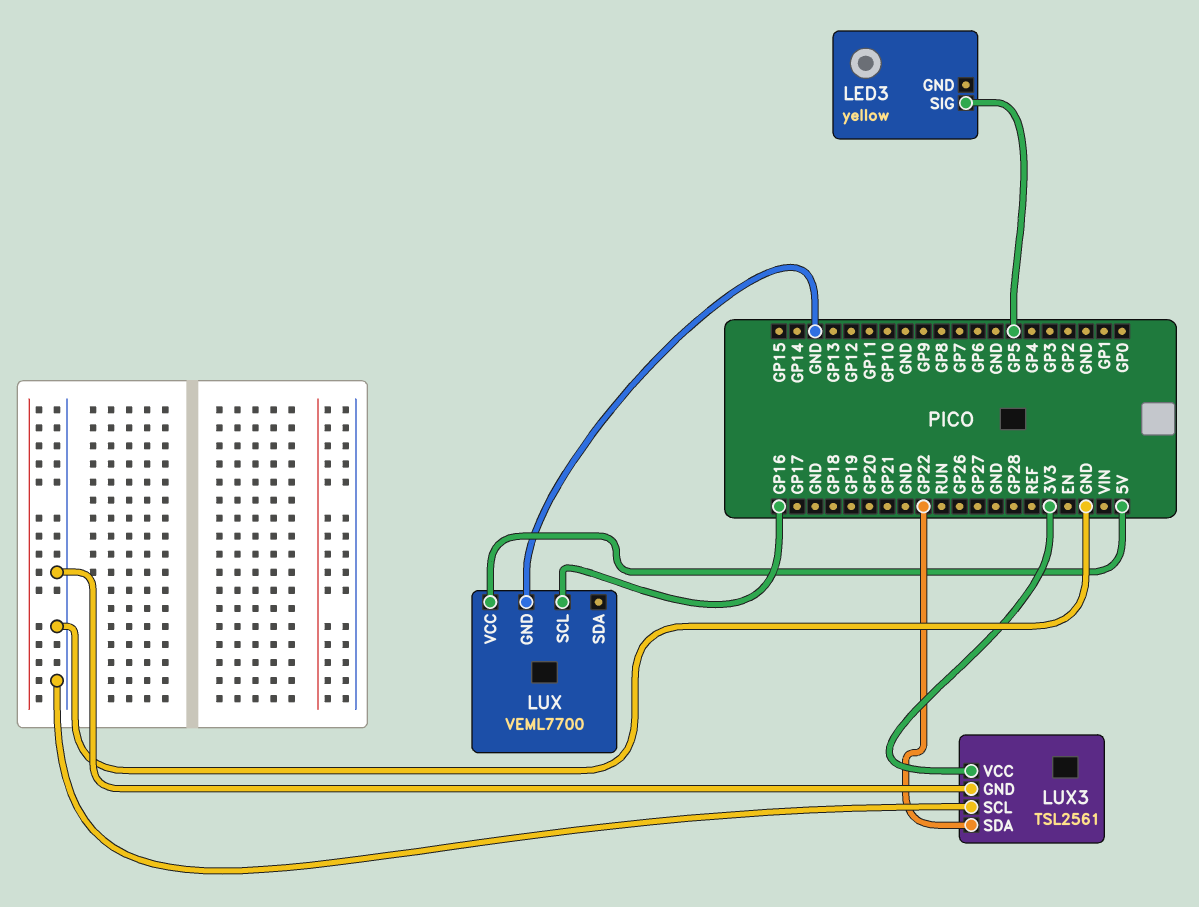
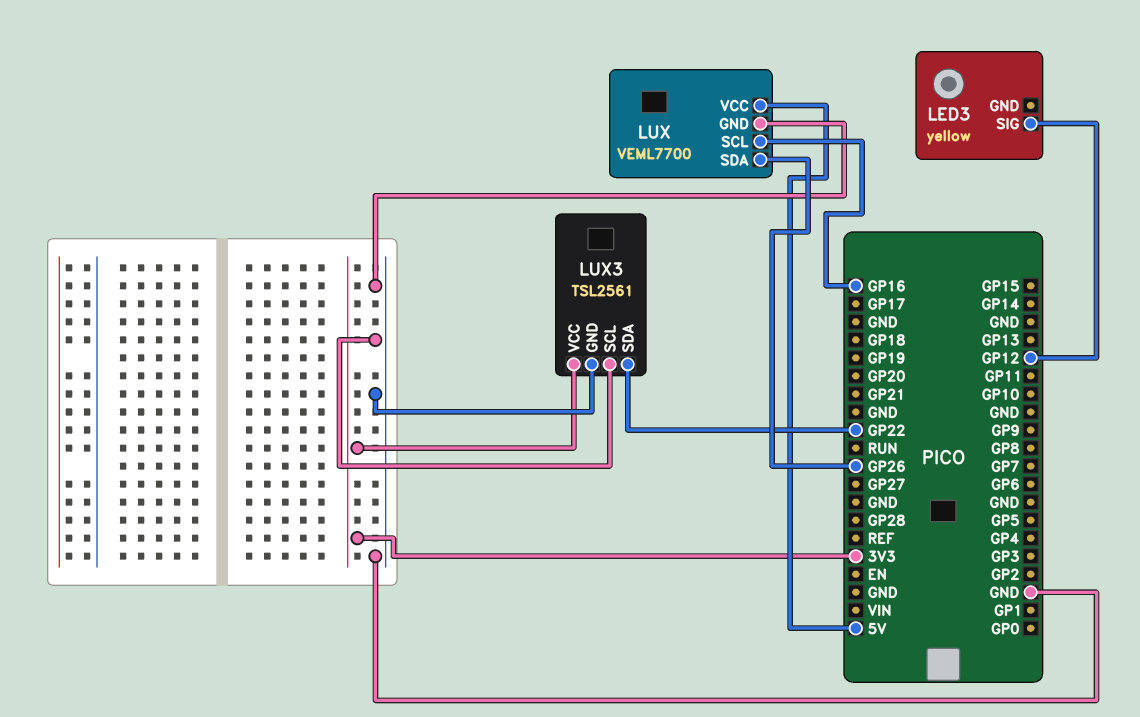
LED3 pin SIG: GP5 -> GP12
LUX pin SDA: none -> GP26

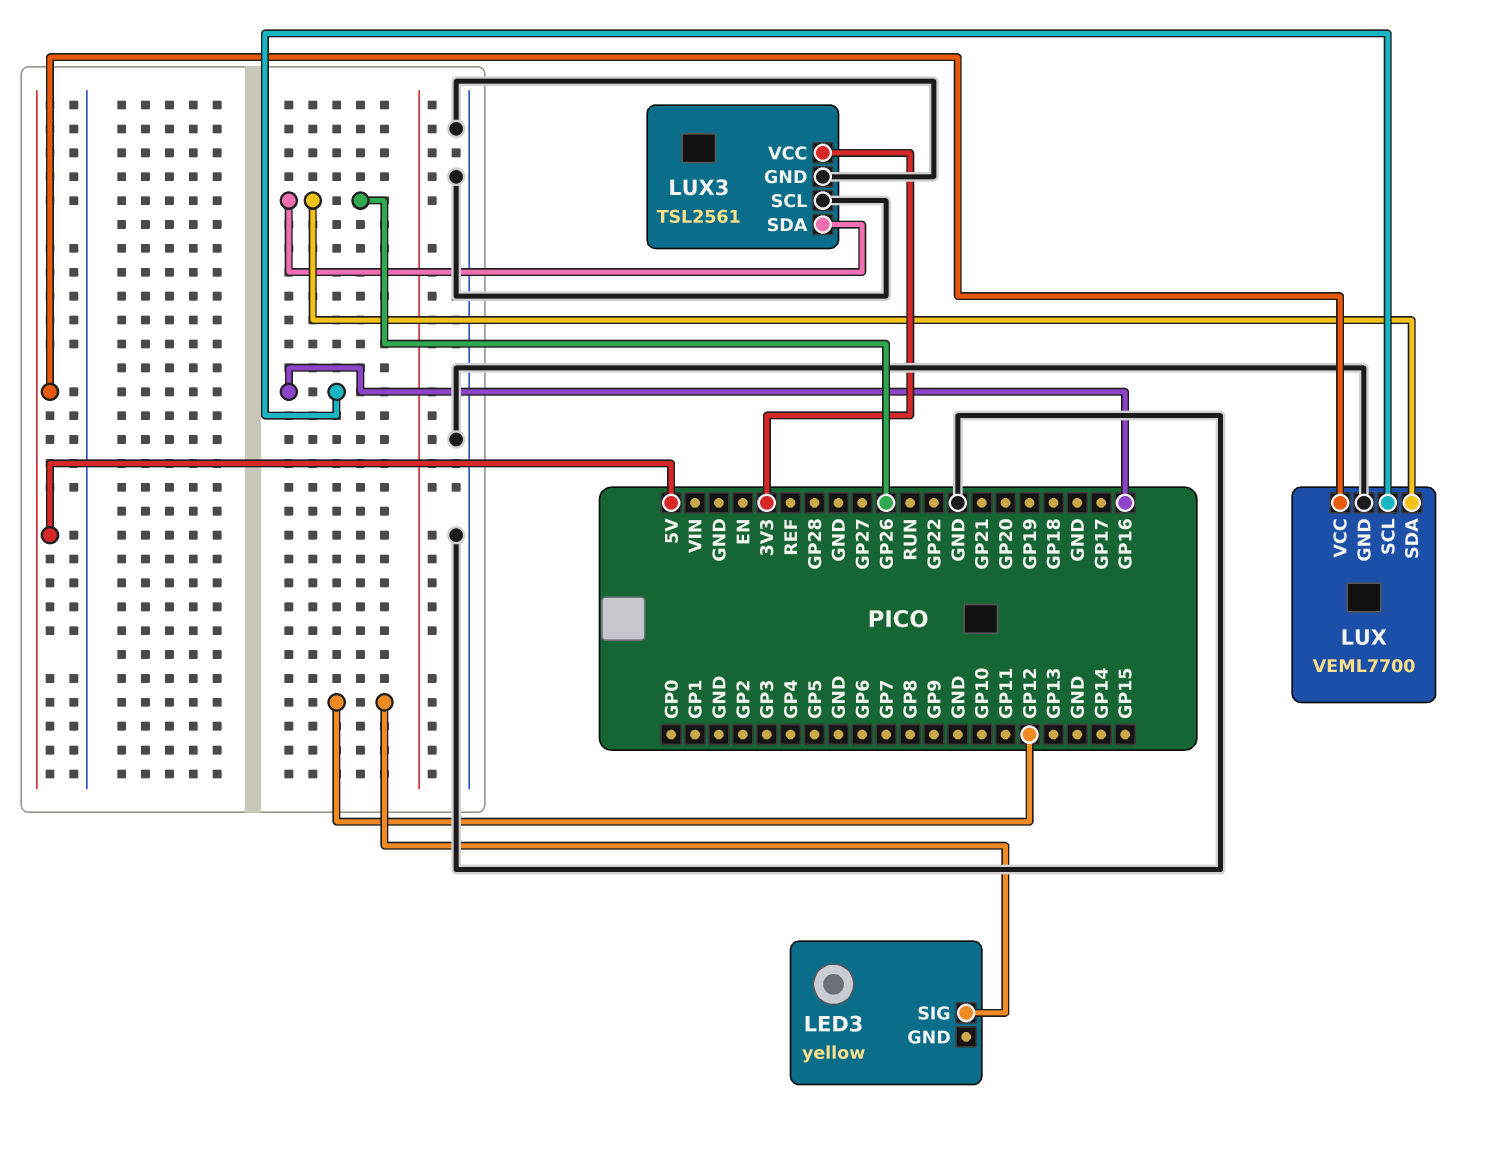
LUX3 pin SDA: GP22 -> GP26

